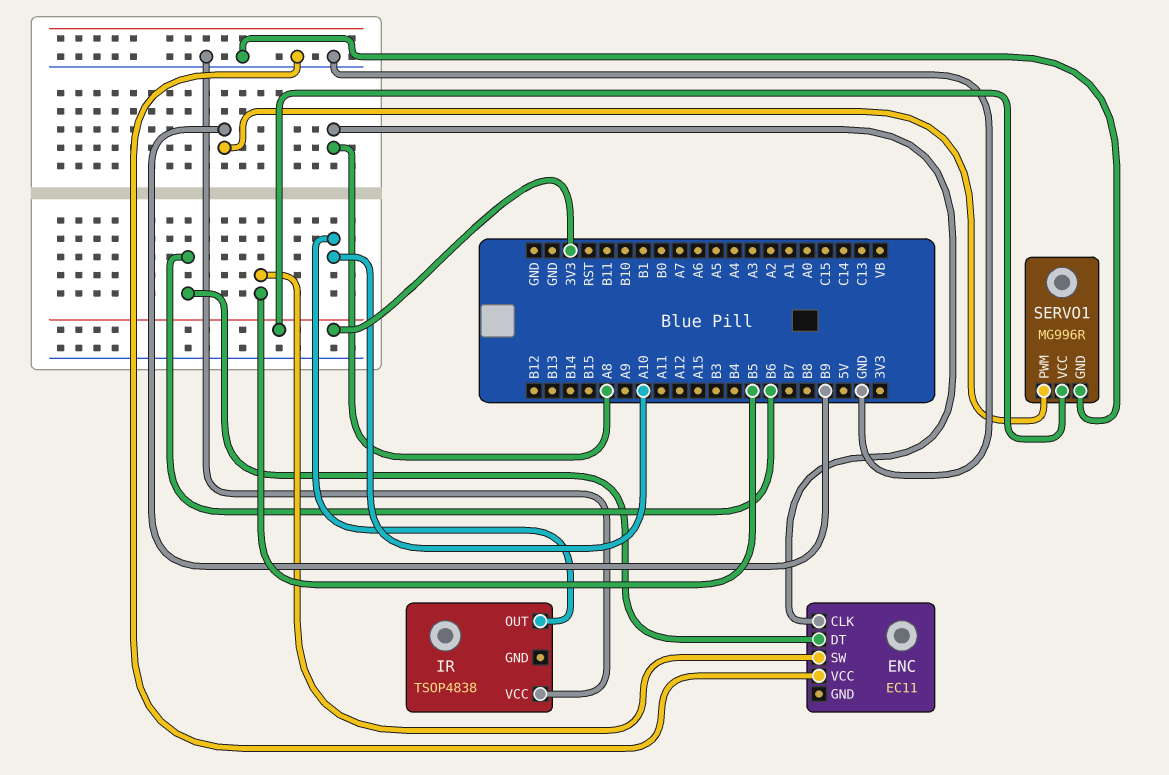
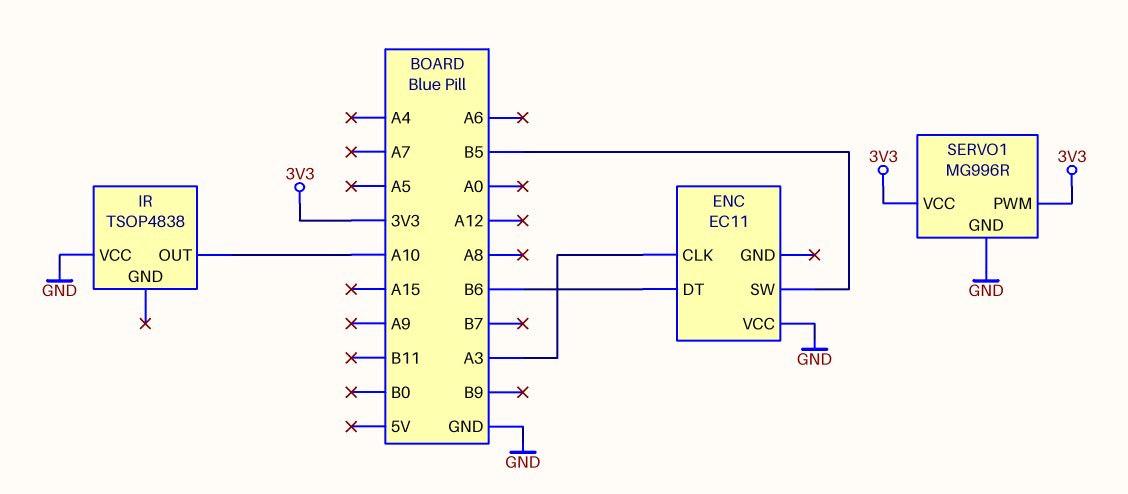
ENC pin CLK: A8 -> A3
SERVO1 pin PWM: B9 -> 3V3

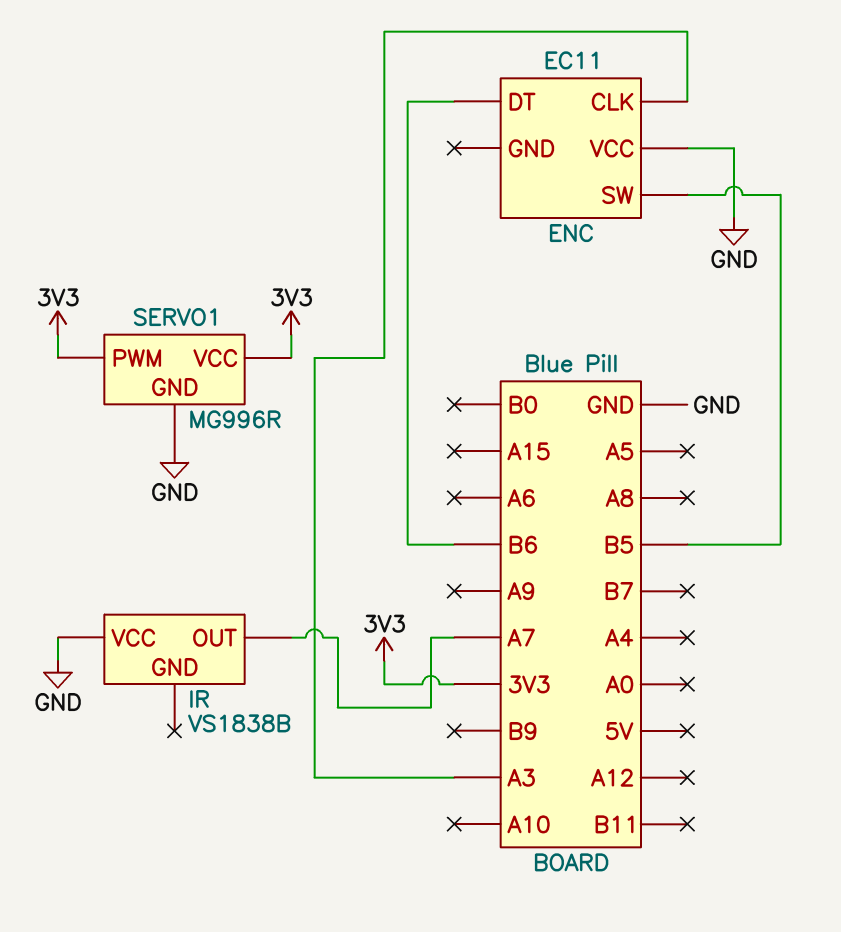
IR: TSOP4838 -> VS1838B
IR pin OUT: A10 -> A7

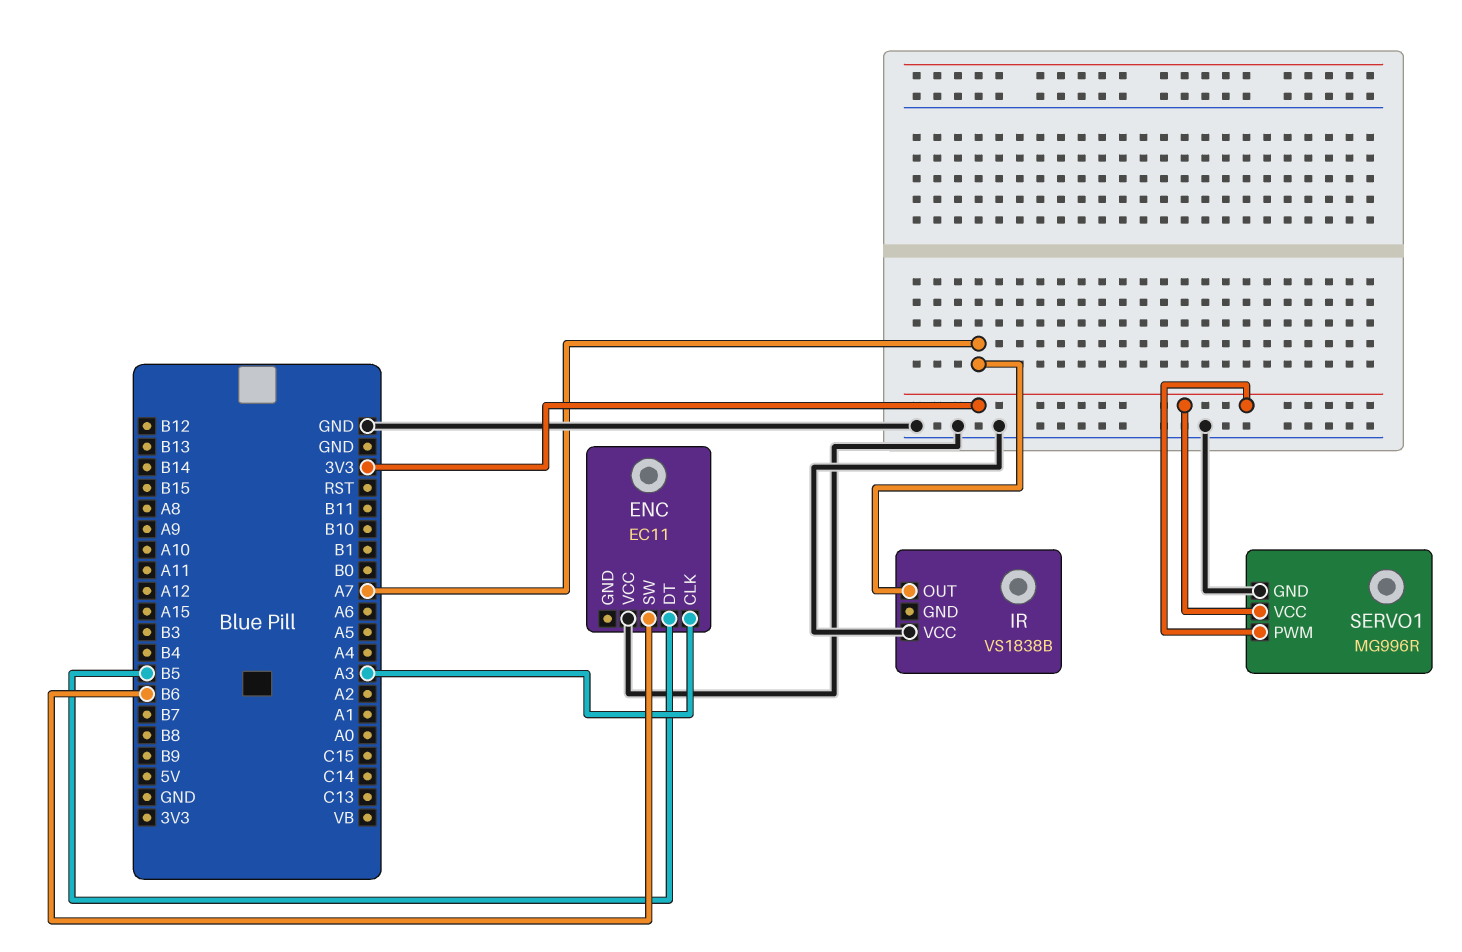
ENC pin DT: B6 -> B5
ENC pin SW: B5 -> B6

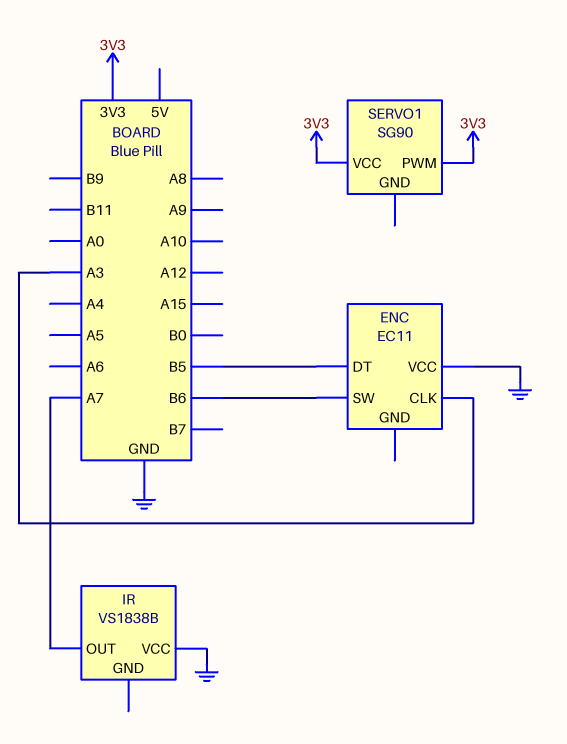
SERVO1: MG996R -> SG90
SERVO1 pin GND: GND -> none

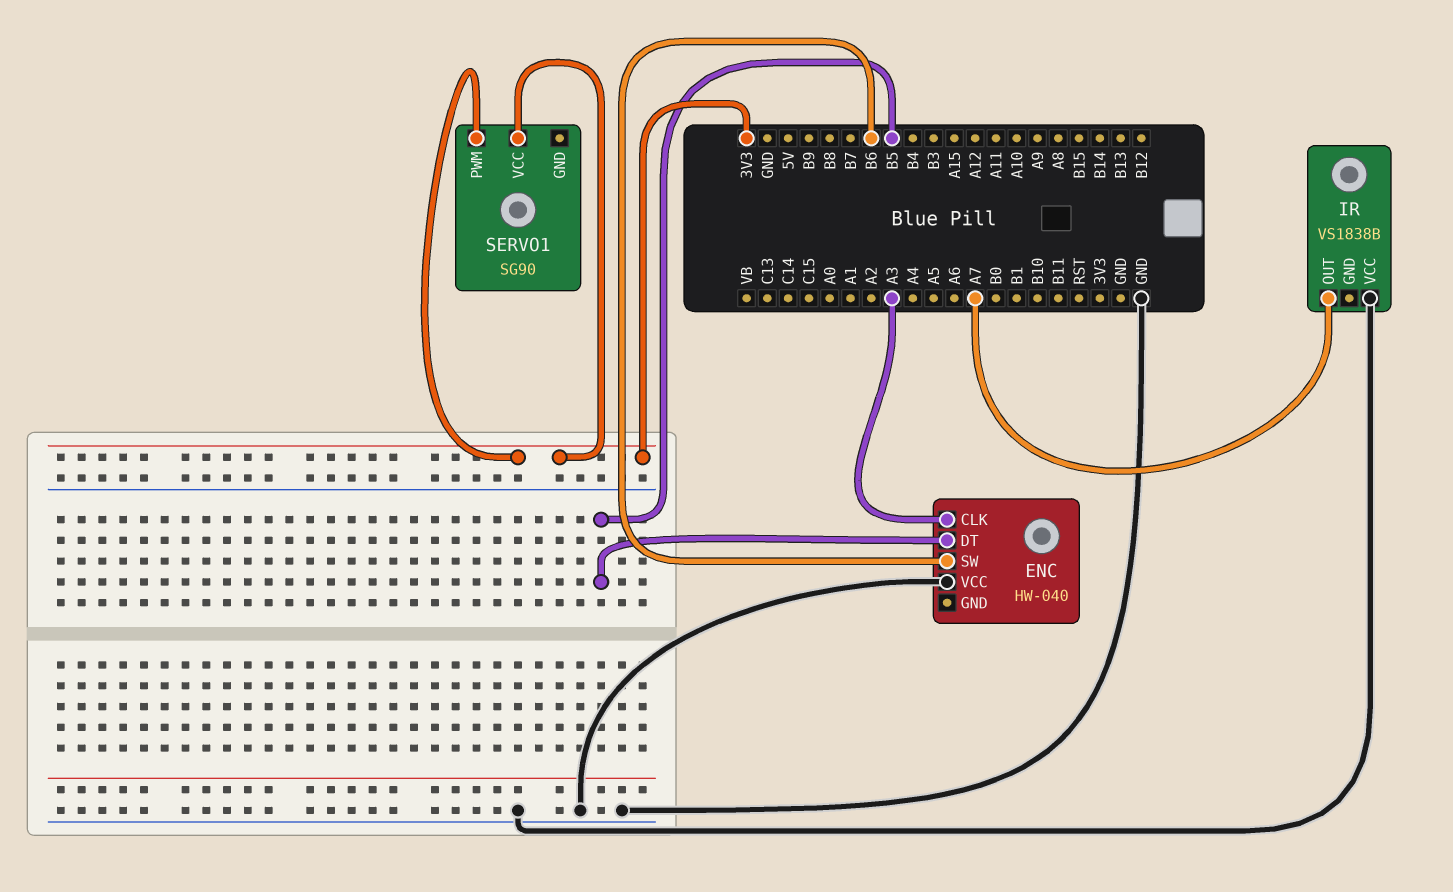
ENC: EC11 -> HW-040

